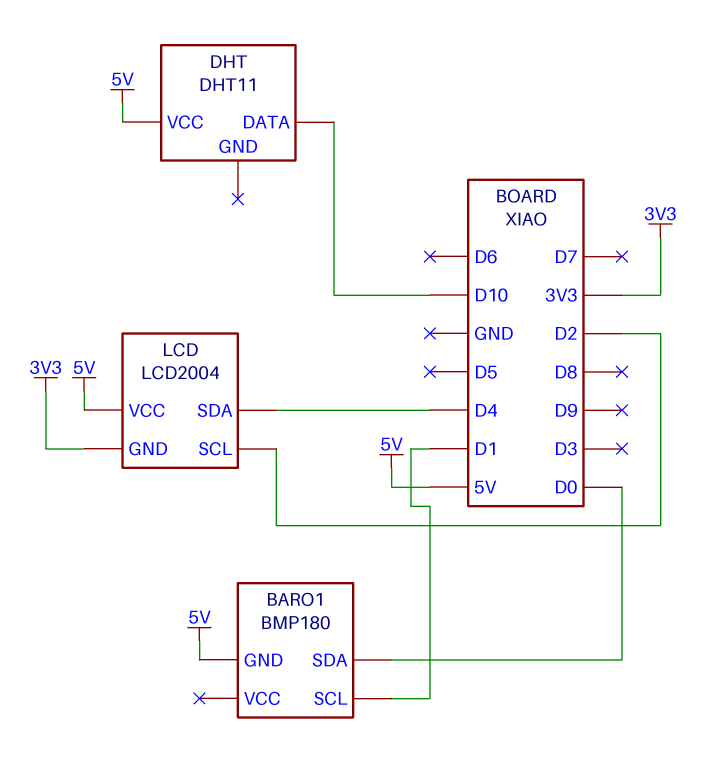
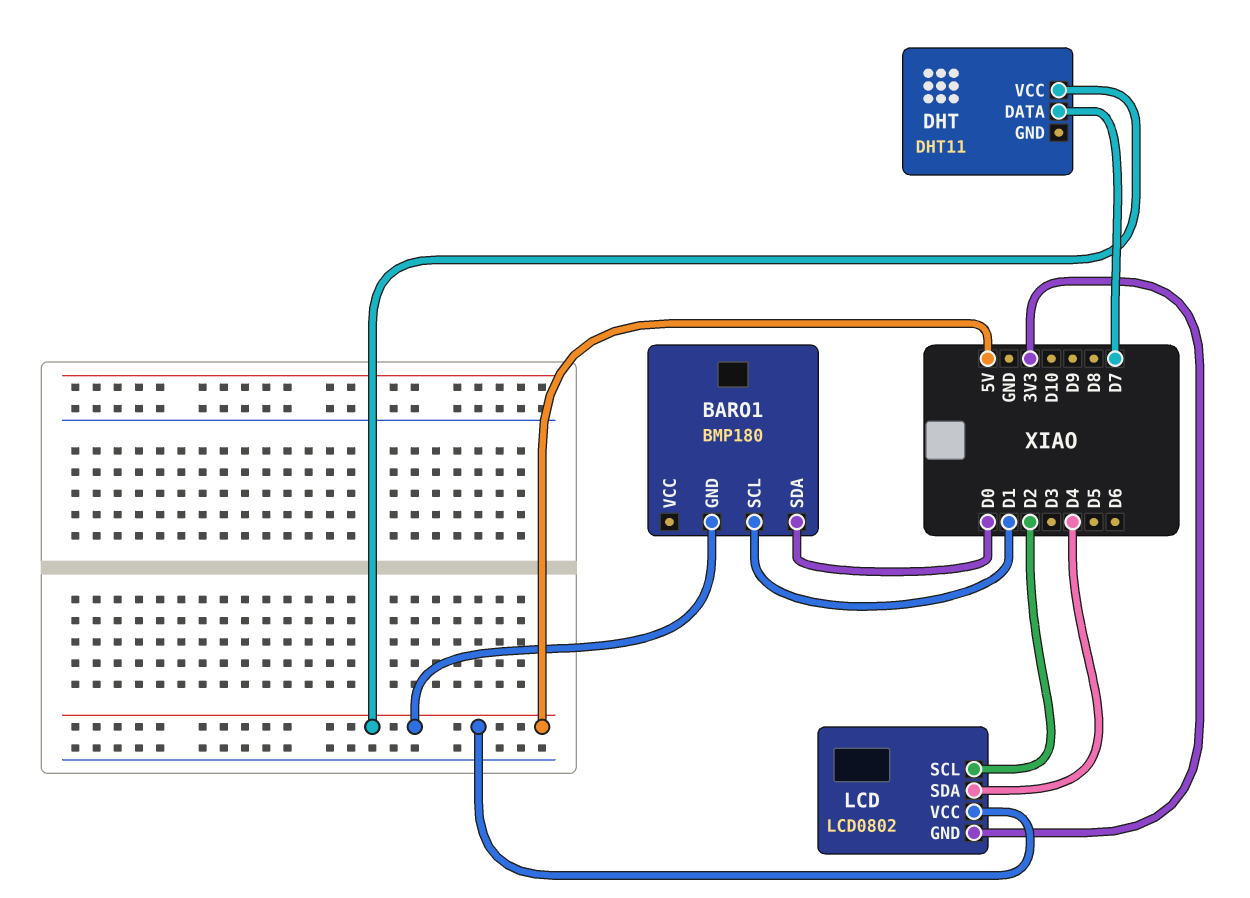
DHT pin DATA: D10 -> D7
LCD: LCD2004 -> LCD0802

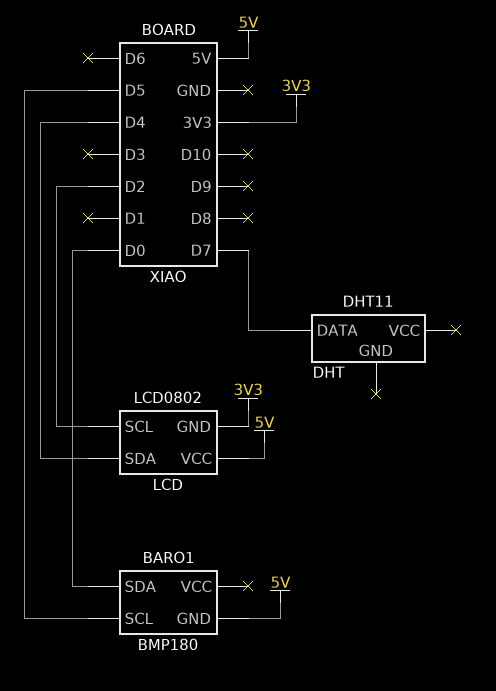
BARO1 pin SCL: D1 -> D5
DHT pin VCC: 5V -> none

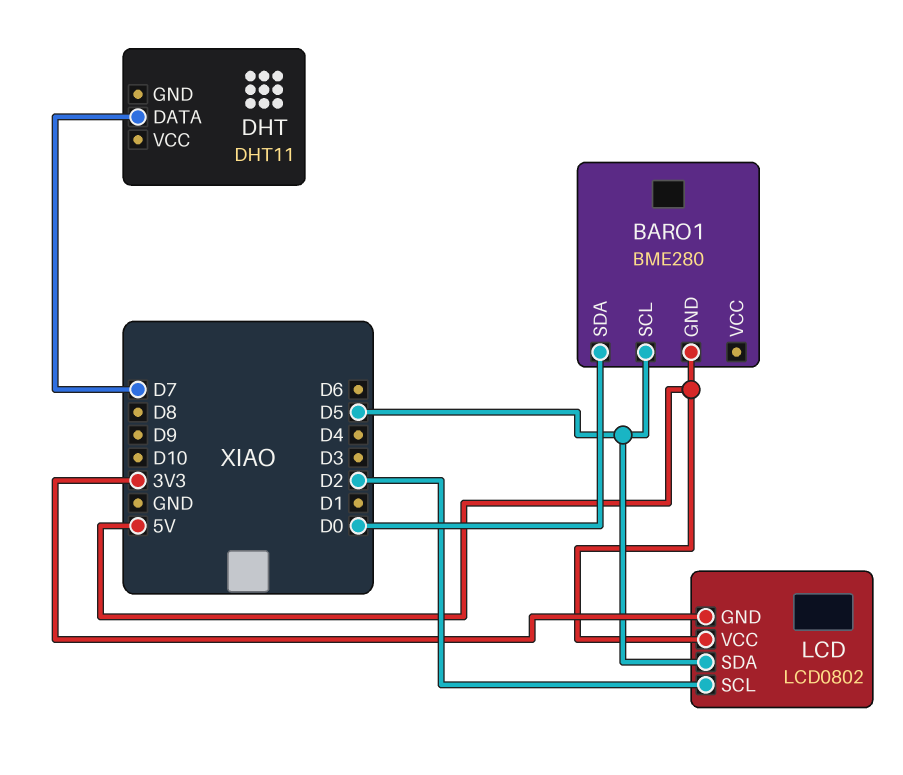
BARO1: BMP180 -> BME280
LCD pin SDA: D4 -> D5

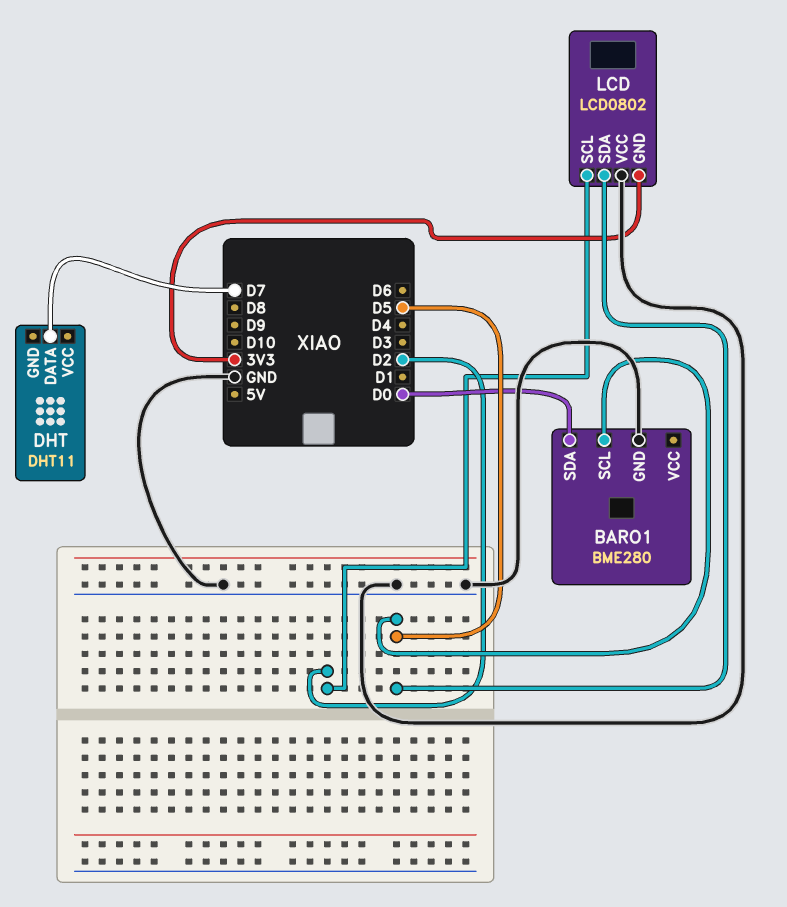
BARO1 pin GND: 5V -> GND
LCD pin VCC: 5V -> GND

